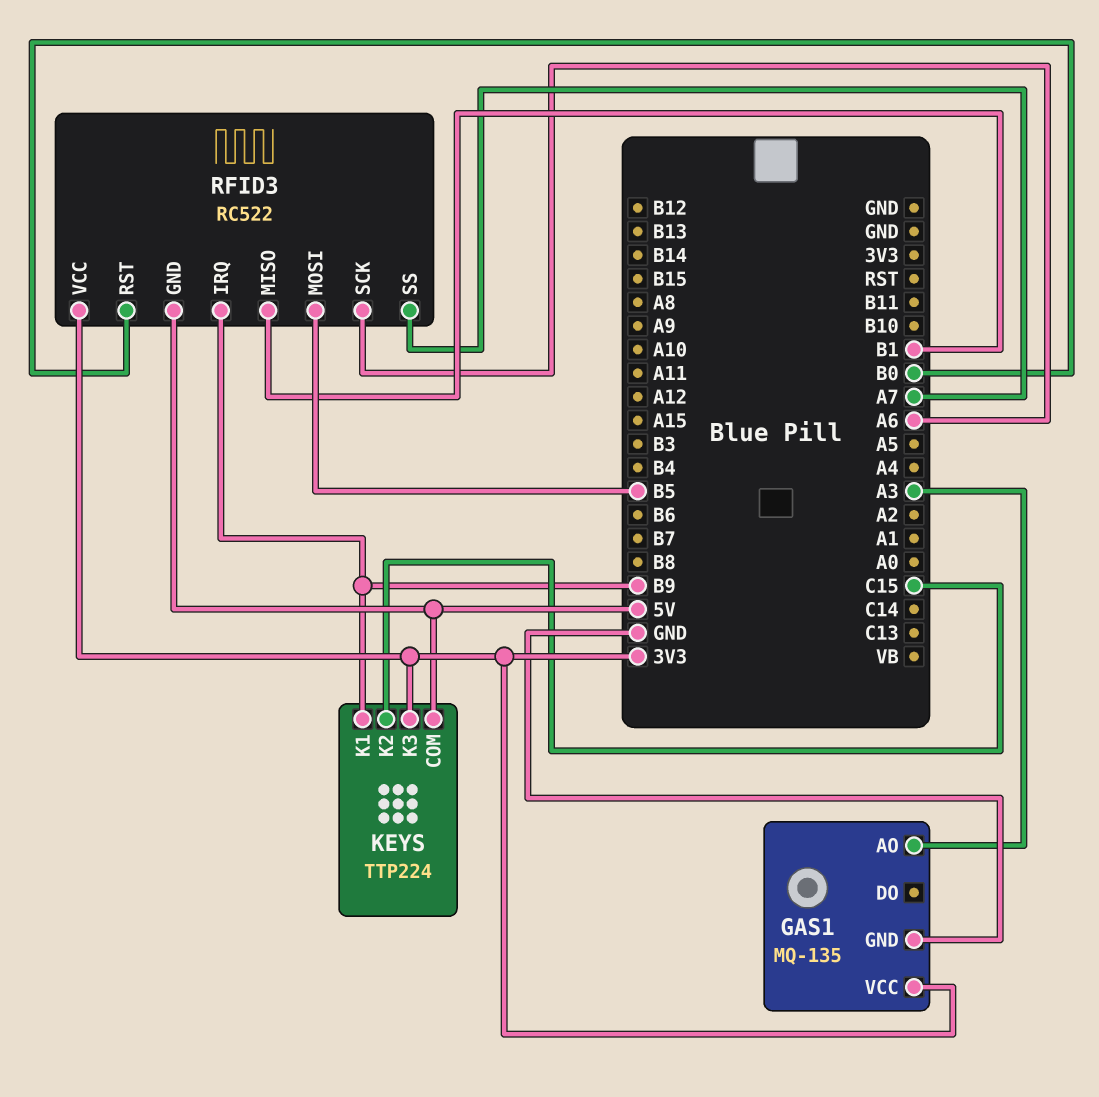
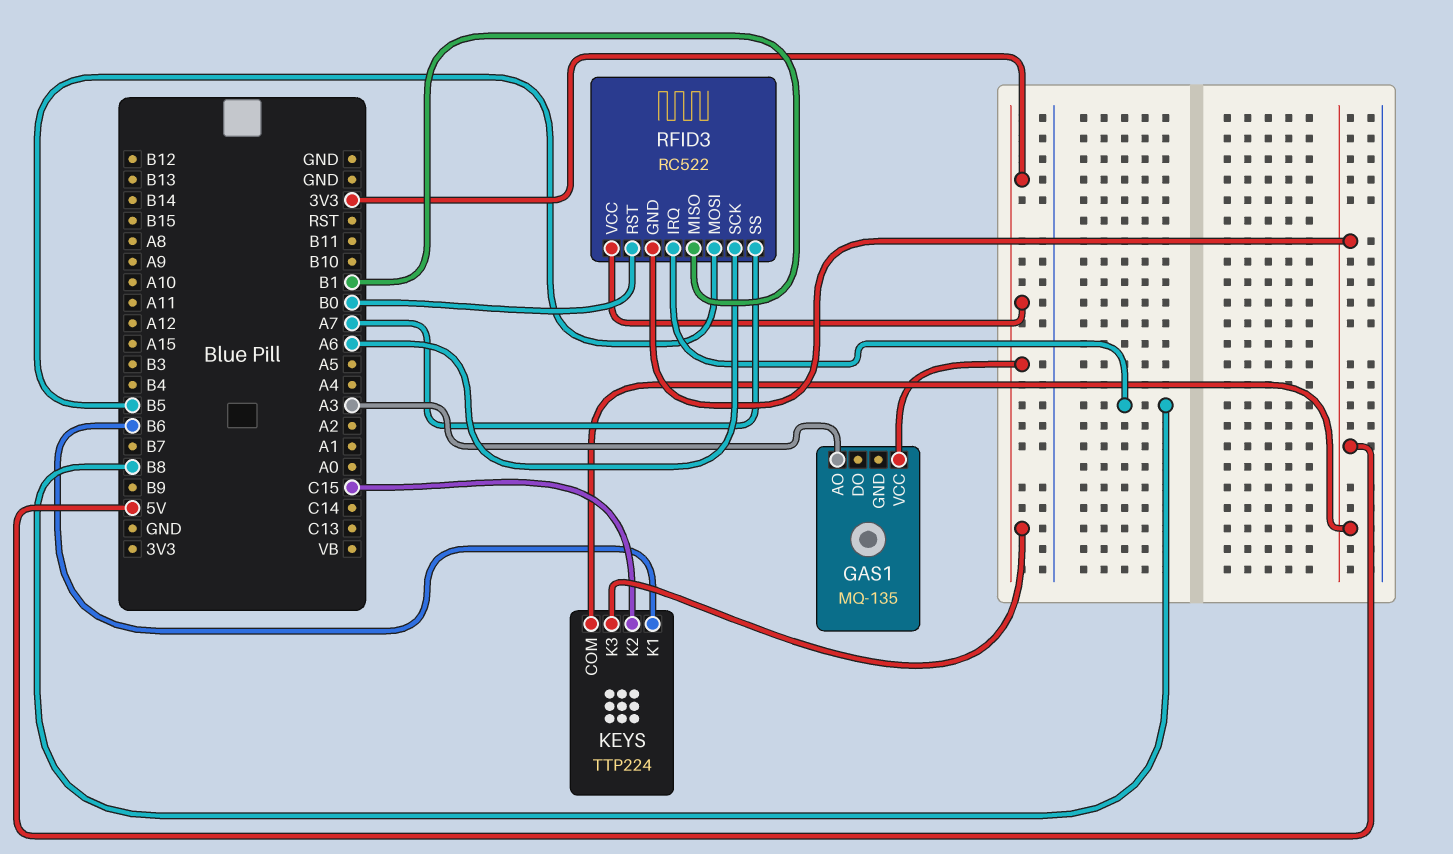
GAS1 pin GND: GND -> none
KEYS pin K1: B9 -> B6
RFID3 pin IRQ: B9 -> B8

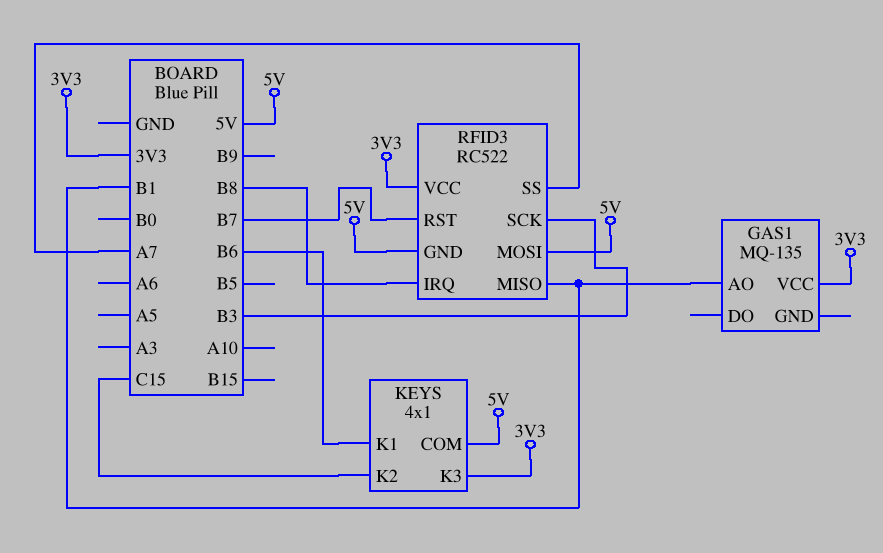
GAS1 pin AO: A3 -> B1
KEYS: TTP224 -> 4x1
RFID3 pin MOSI: B5 -> 5V
RFID3 pin RST: B0 -> B7
RFID3 pin SCK: A6 -> B3

